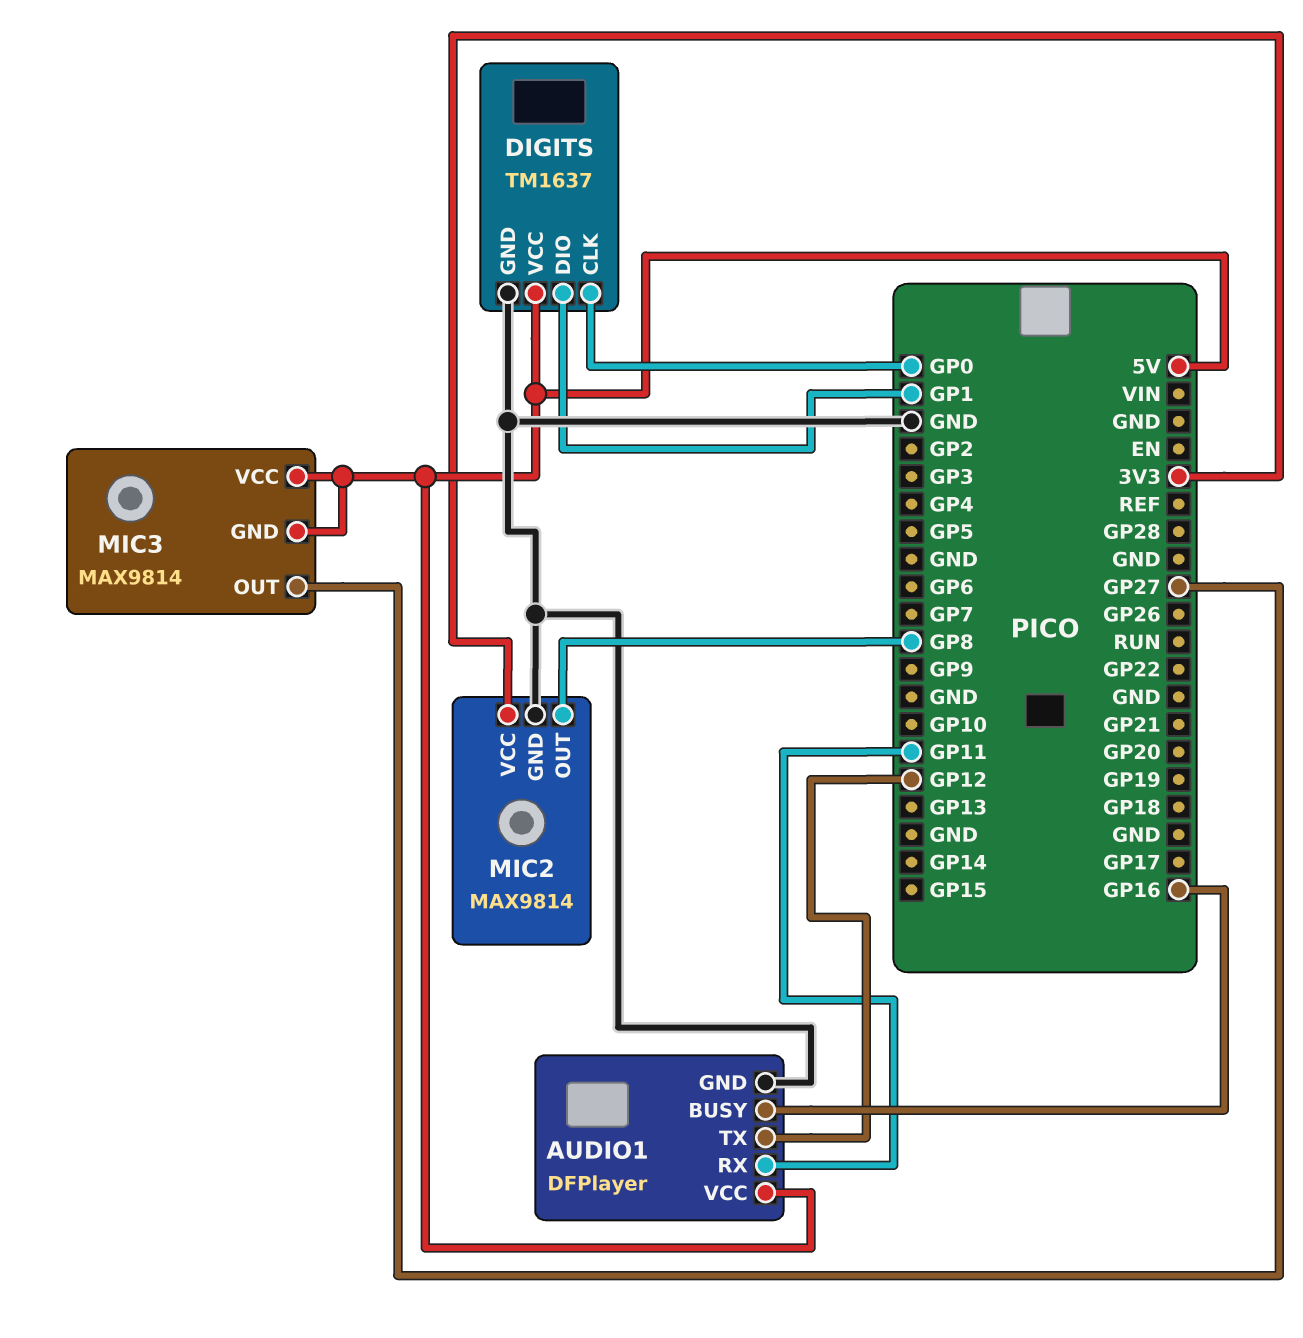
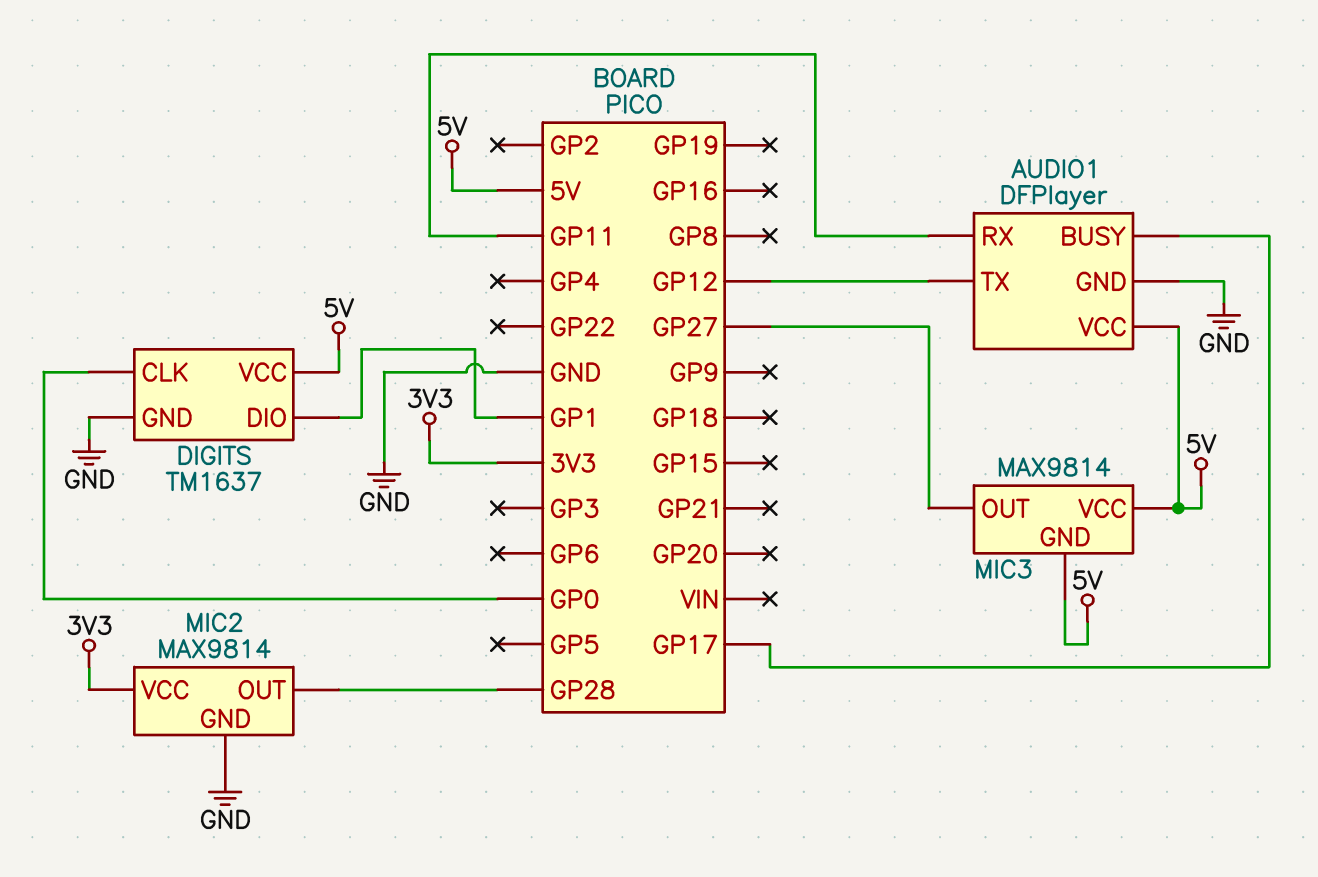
AUDIO1 pin BUSY: GP16 -> GP17
MIC2 pin OUT: GP8 -> GP28

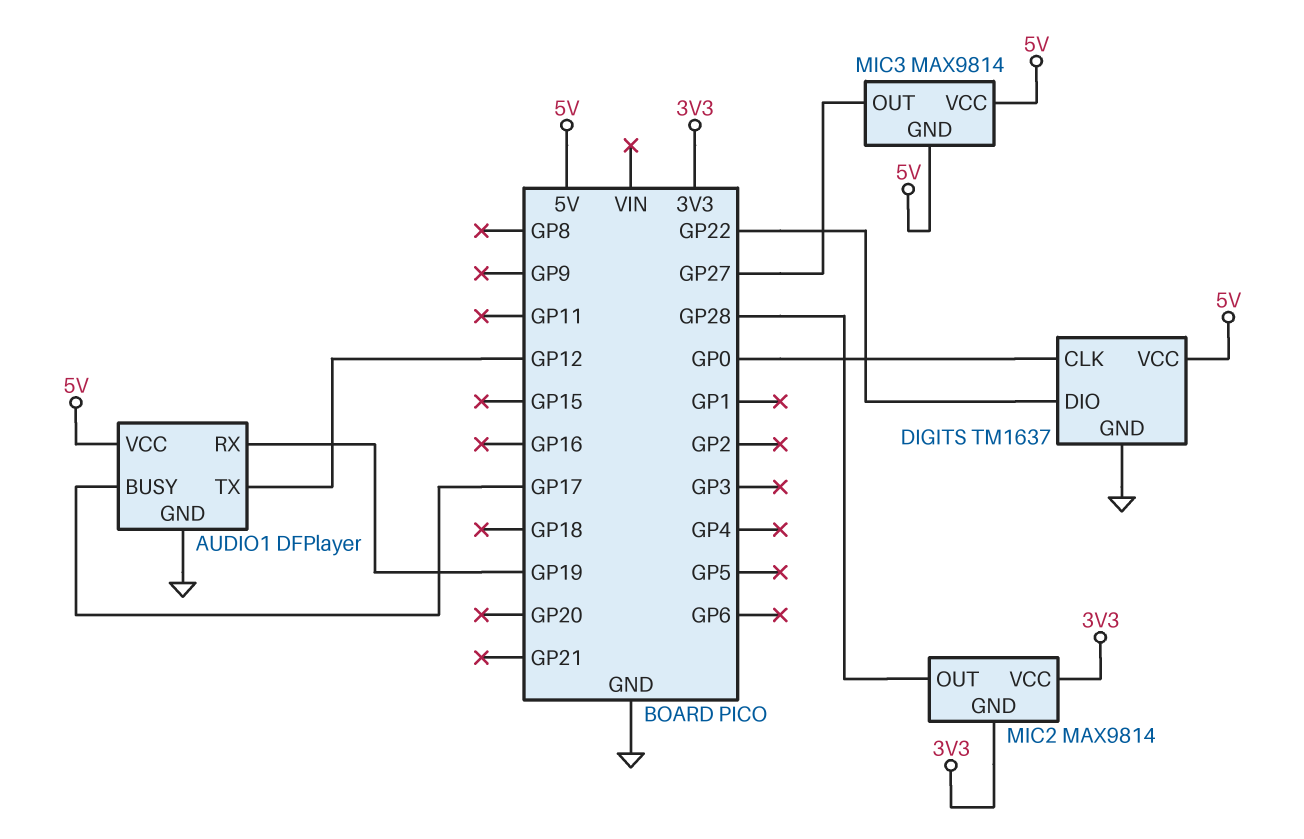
AUDIO1 pin RX: GP11 -> GP19
DIGITS pin DIO: GP1 -> GP22
MIC2 pin GND: GND -> 3V3

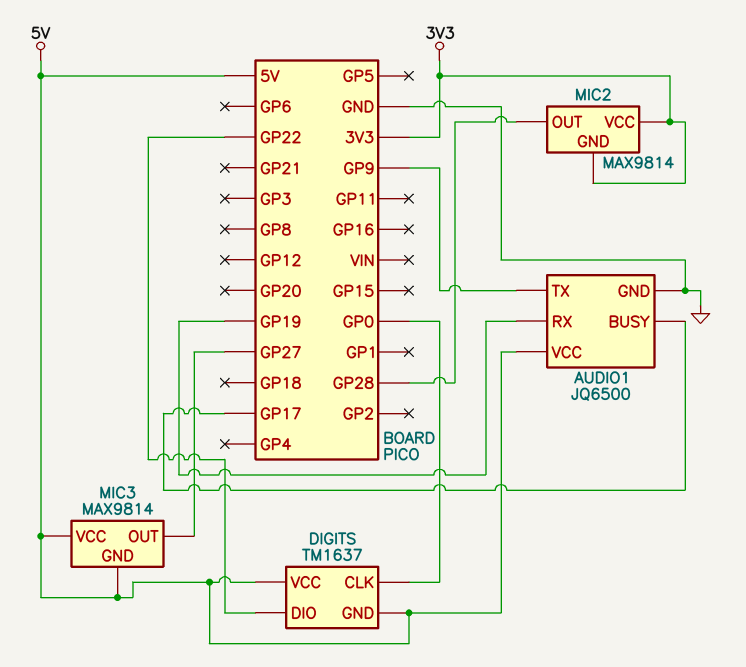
AUDIO1: DFPlayer -> JQ6500
AUDIO1 pin TX: GP12 -> GP9
DIGITS pin GND: GND -> 5V

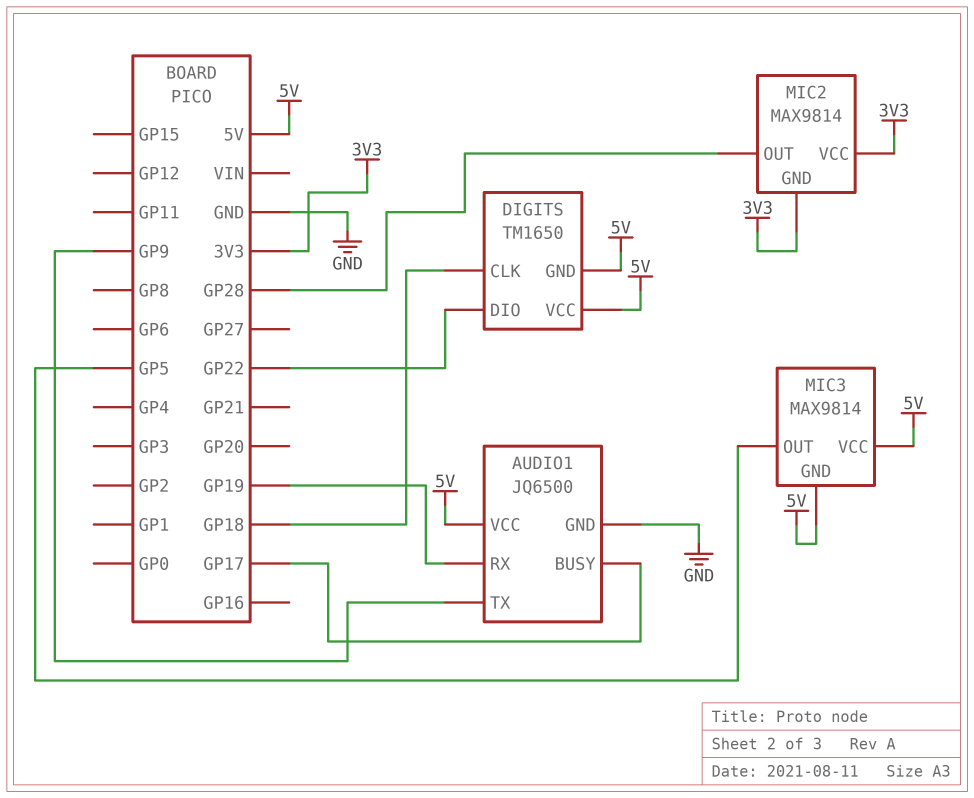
DIGITS: TM1637 -> TM1650
DIGITS pin CLK: GP0 -> GP18
MIC3 pin OUT: GP27 -> GP5

